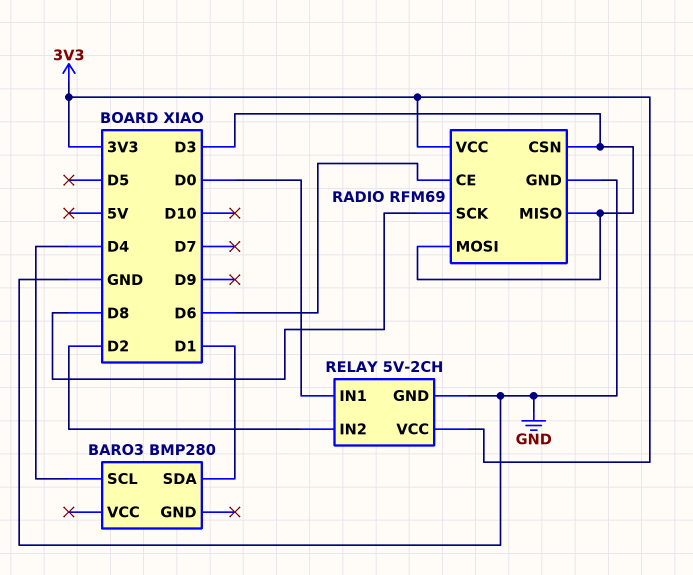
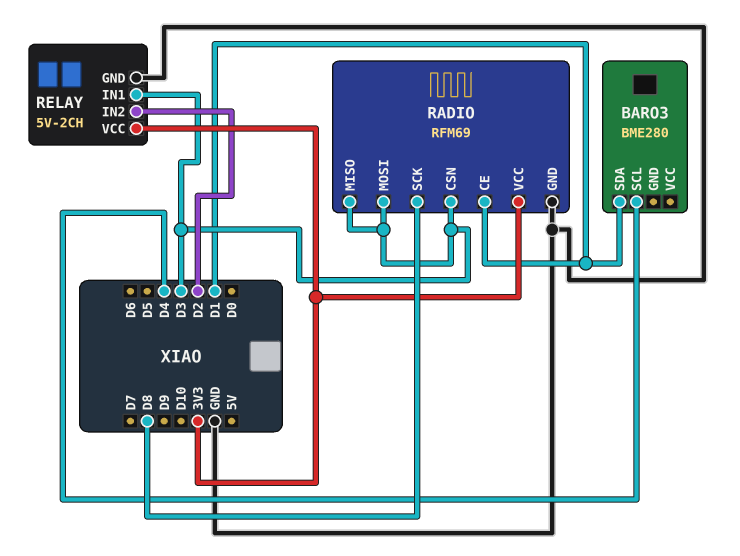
BARO3: BMP280 -> BME280
RADIO pin CE: D6 -> D1
RELAY pin IN1: D0 -> D3

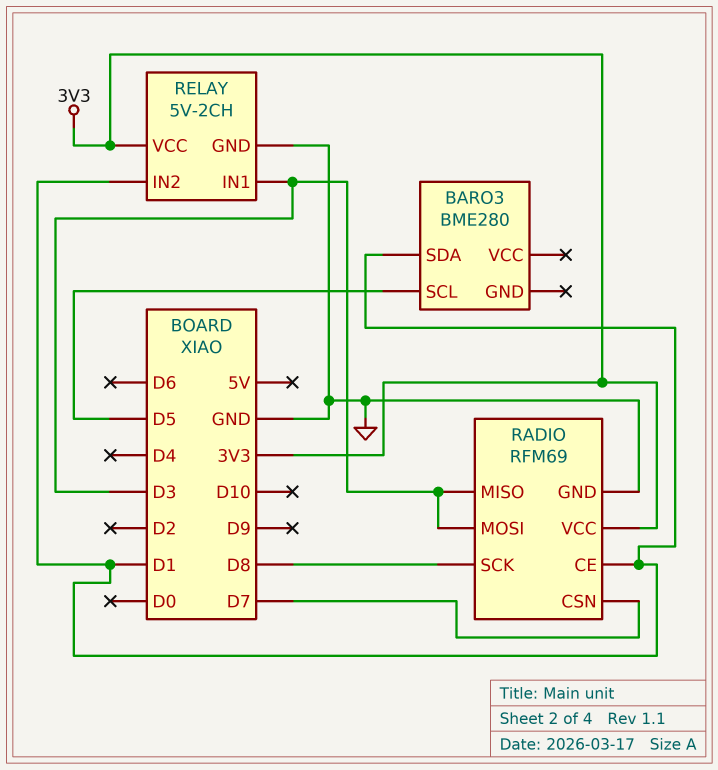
BARO3 pin SCL: D4 -> D5
RADIO pin CSN: D3 -> D7
RELAY pin IN2: D2 -> D1

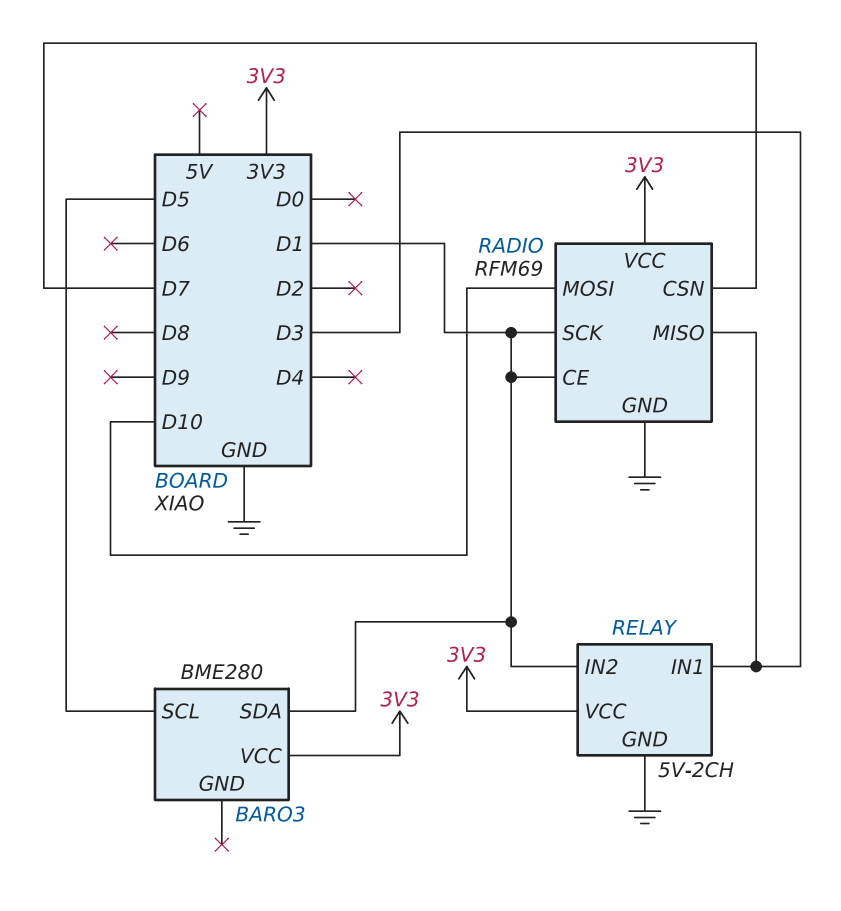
BARO3 pin VCC: none -> 3V3
RADIO pin MOSI: D3 -> D10
RADIO pin SCK: D8 -> D1

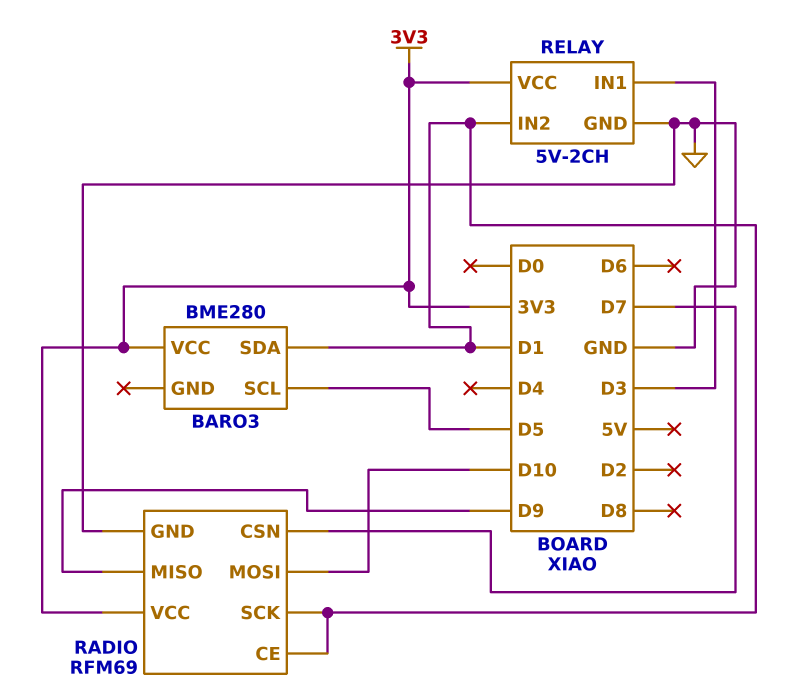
RADIO pin MISO: D3 -> D9

